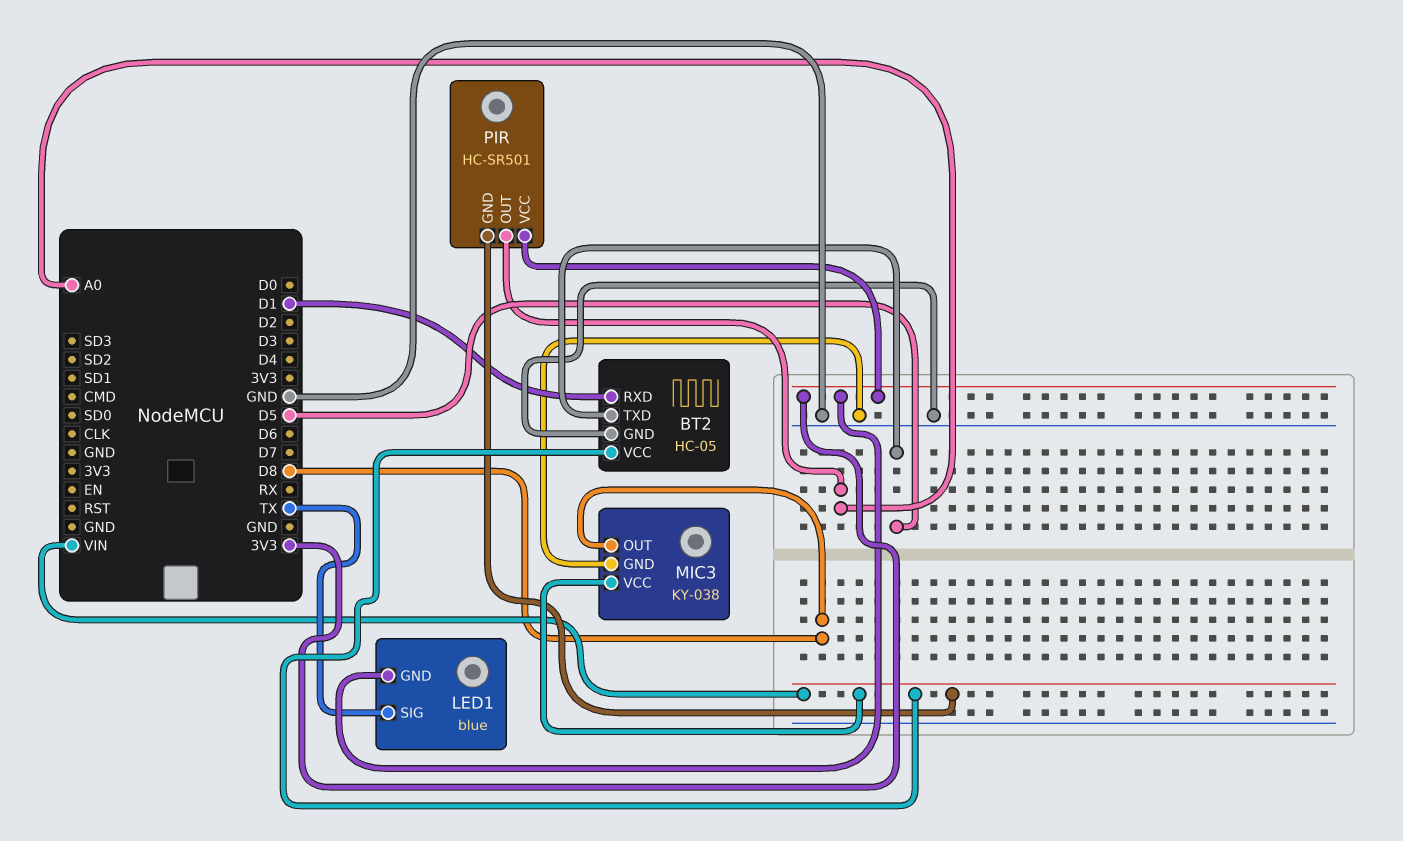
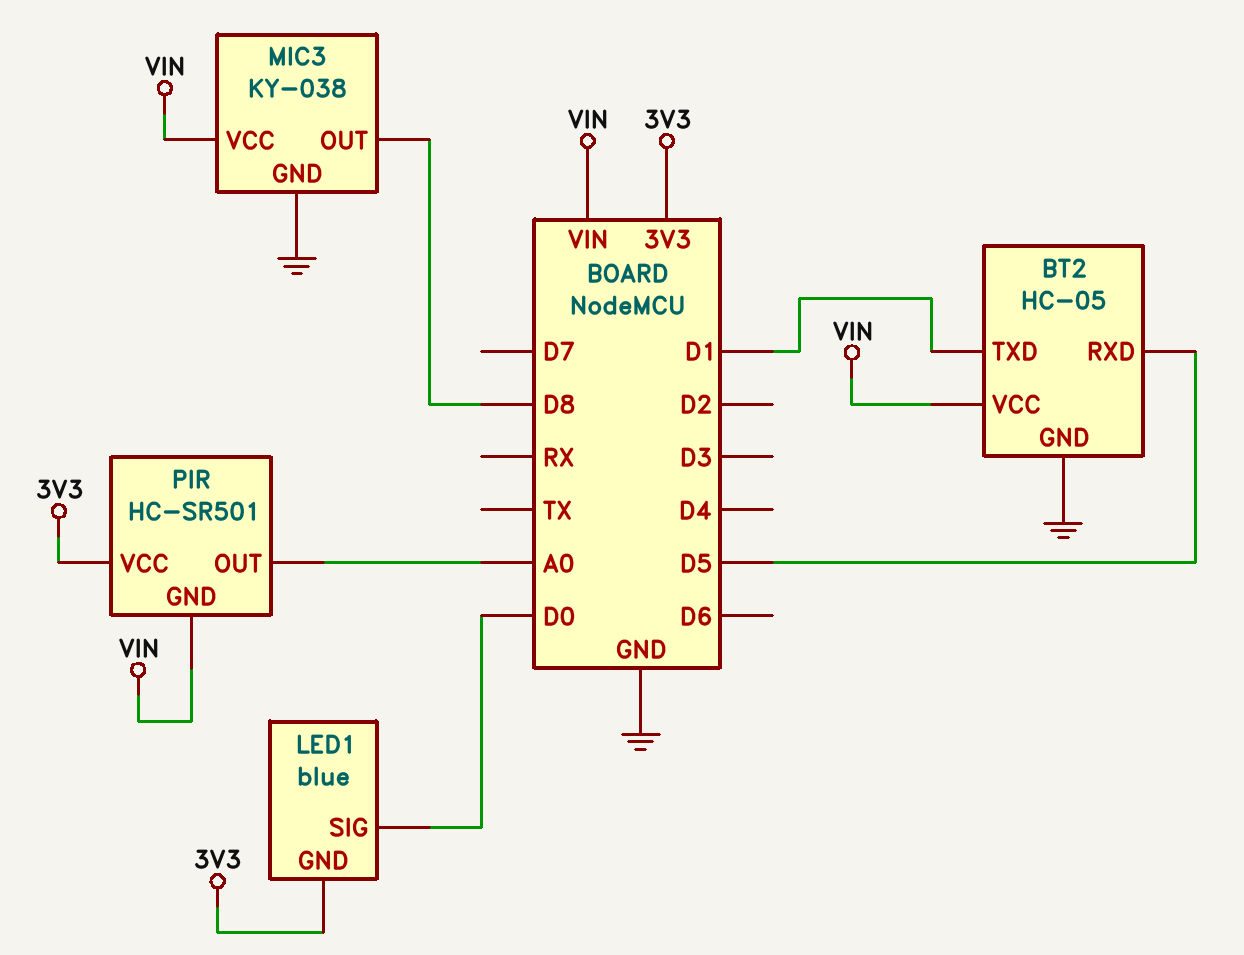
BT2 pin RXD: D1 -> D5
BT2 pin TXD: D5 -> D1
LED1 pin SIG: TX -> D0

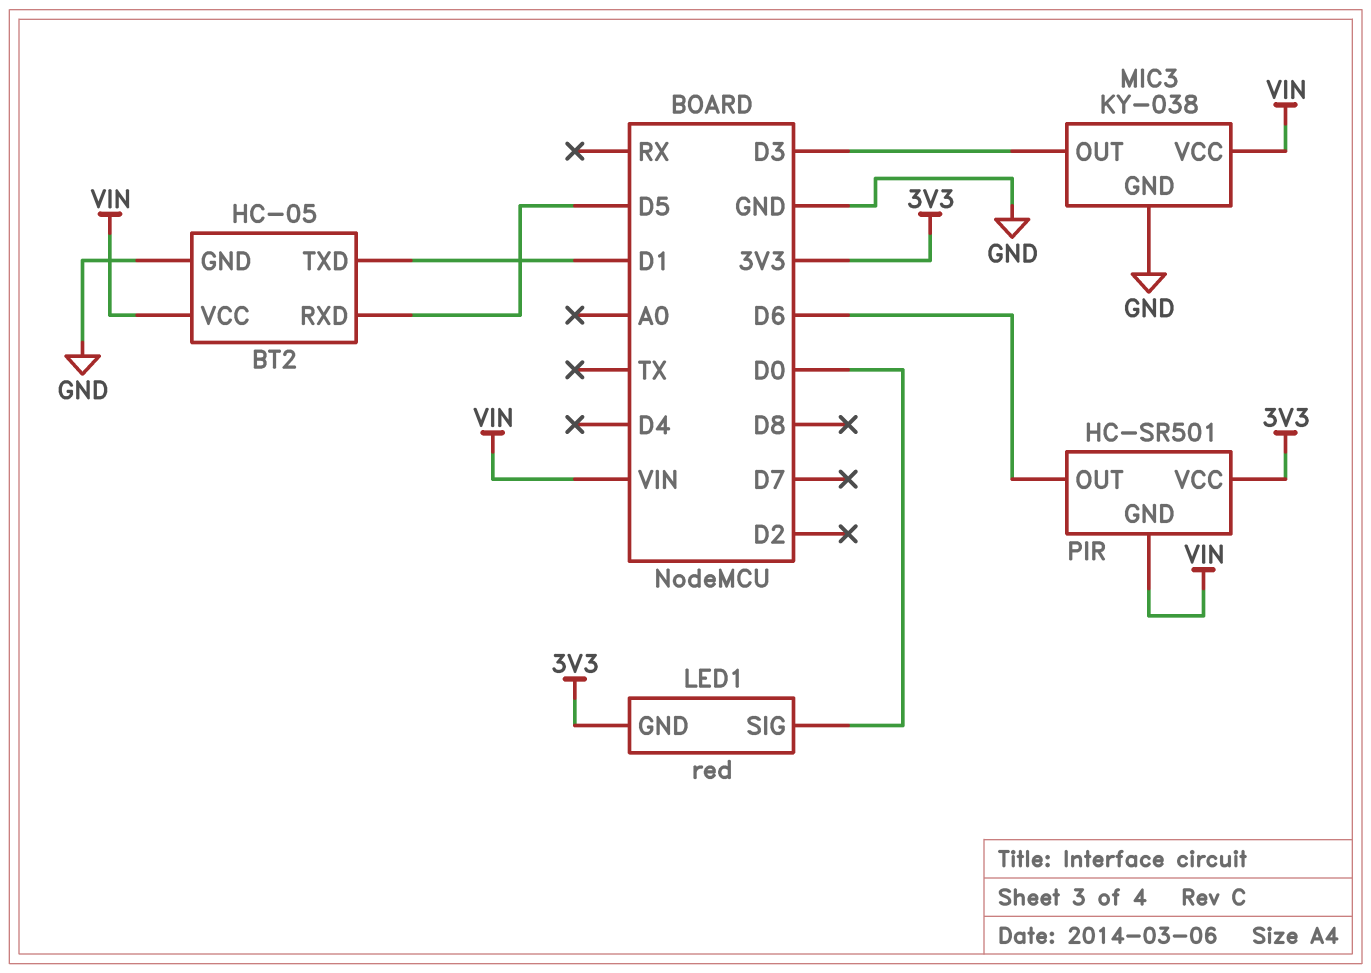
LED1: blue -> red
MIC3 pin OUT: D8 -> D3
PIR pin OUT: A0 -> D6

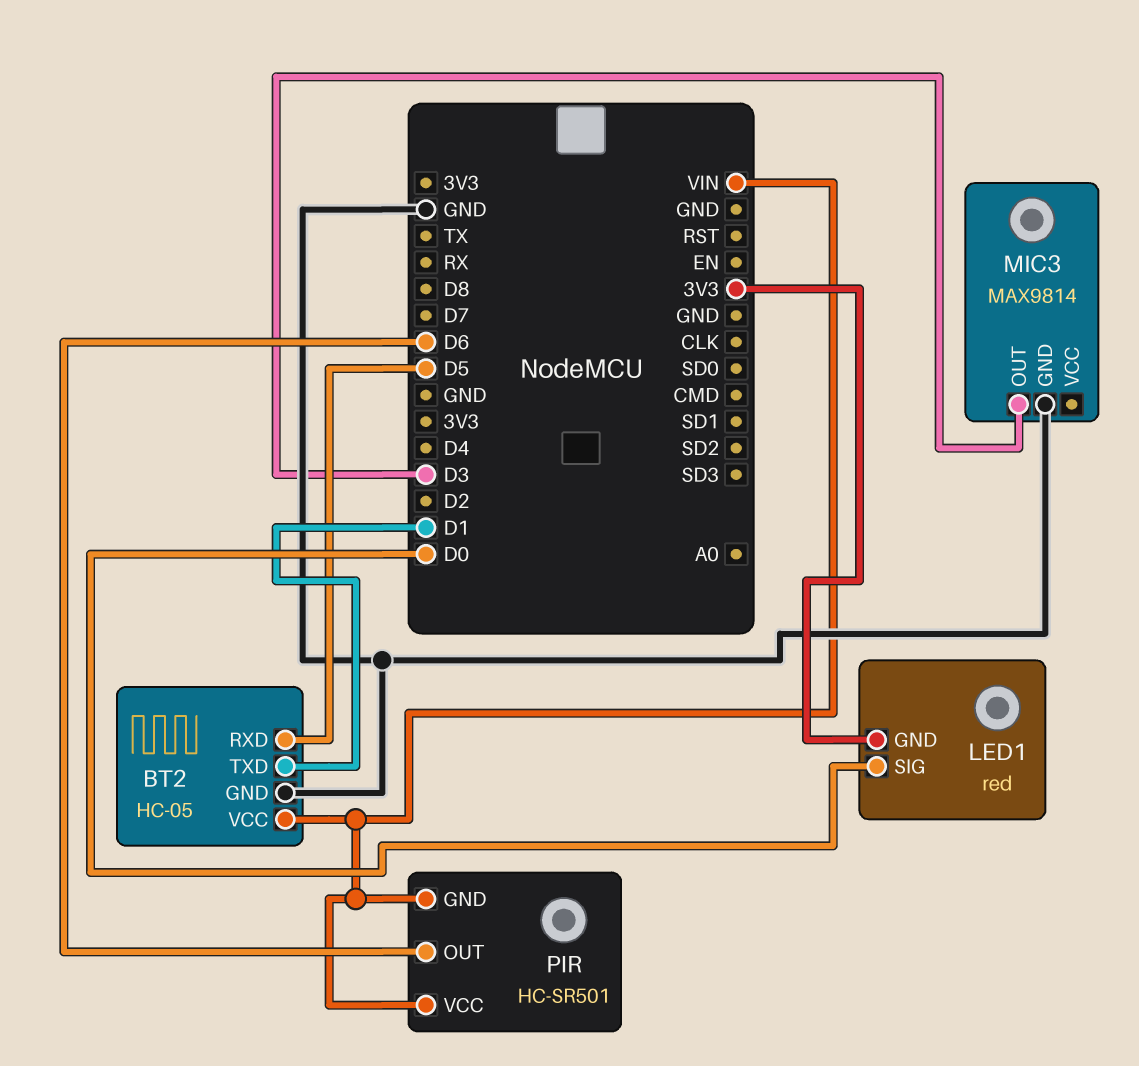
MIC3: KY-038 -> MAX9814
MIC3 pin VCC: VIN -> none
PIR pin VCC: 3V3 -> VIN

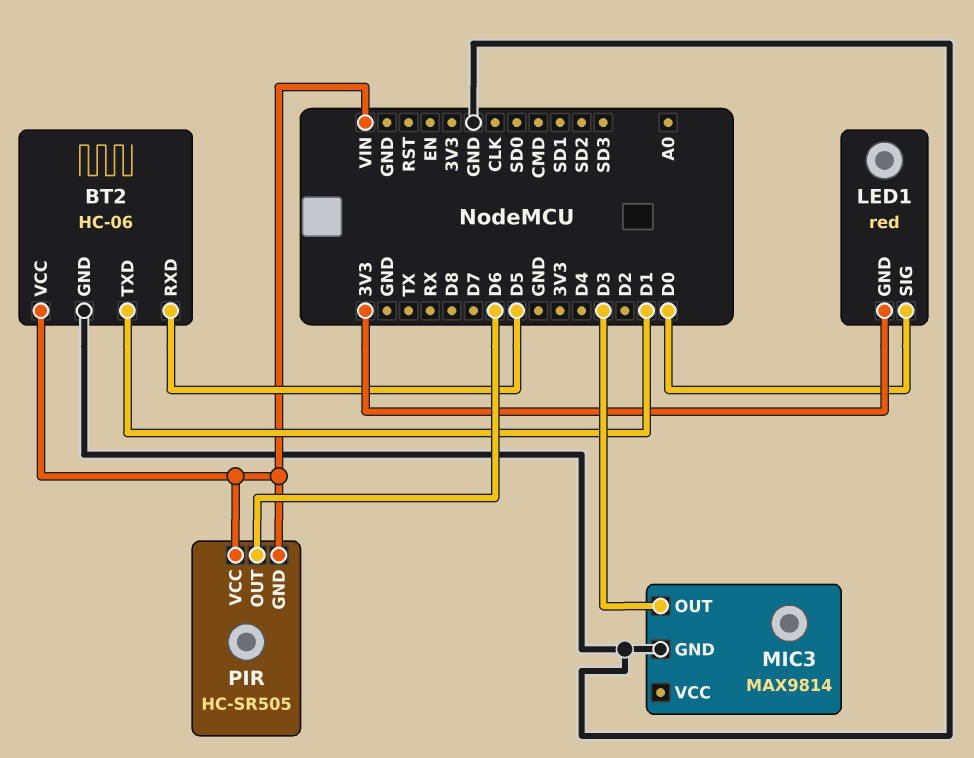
BT2: HC-05 -> HC-06
PIR: HC-SR501 -> HC-SR505

